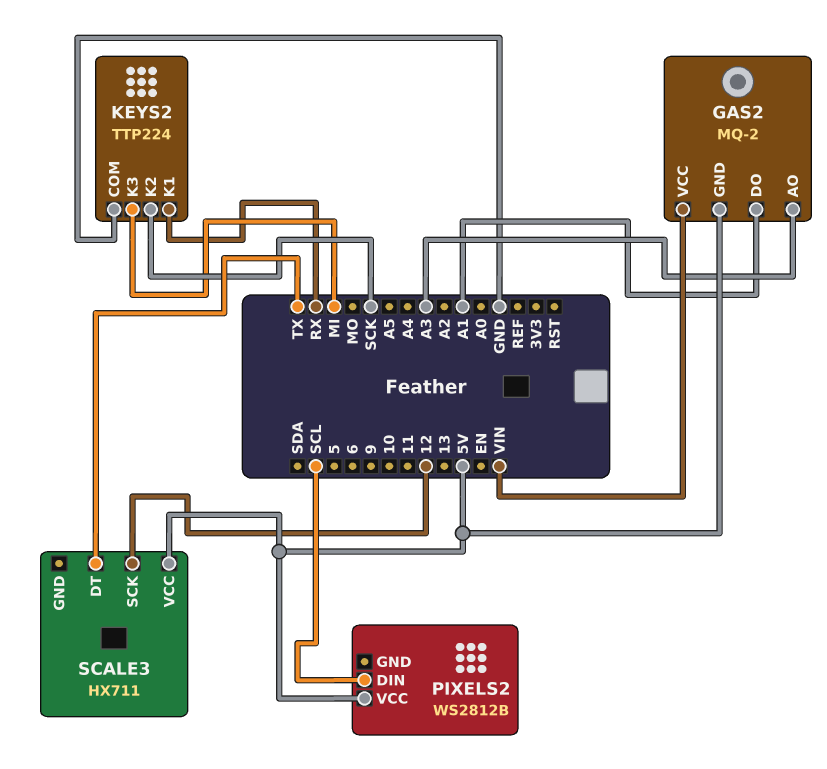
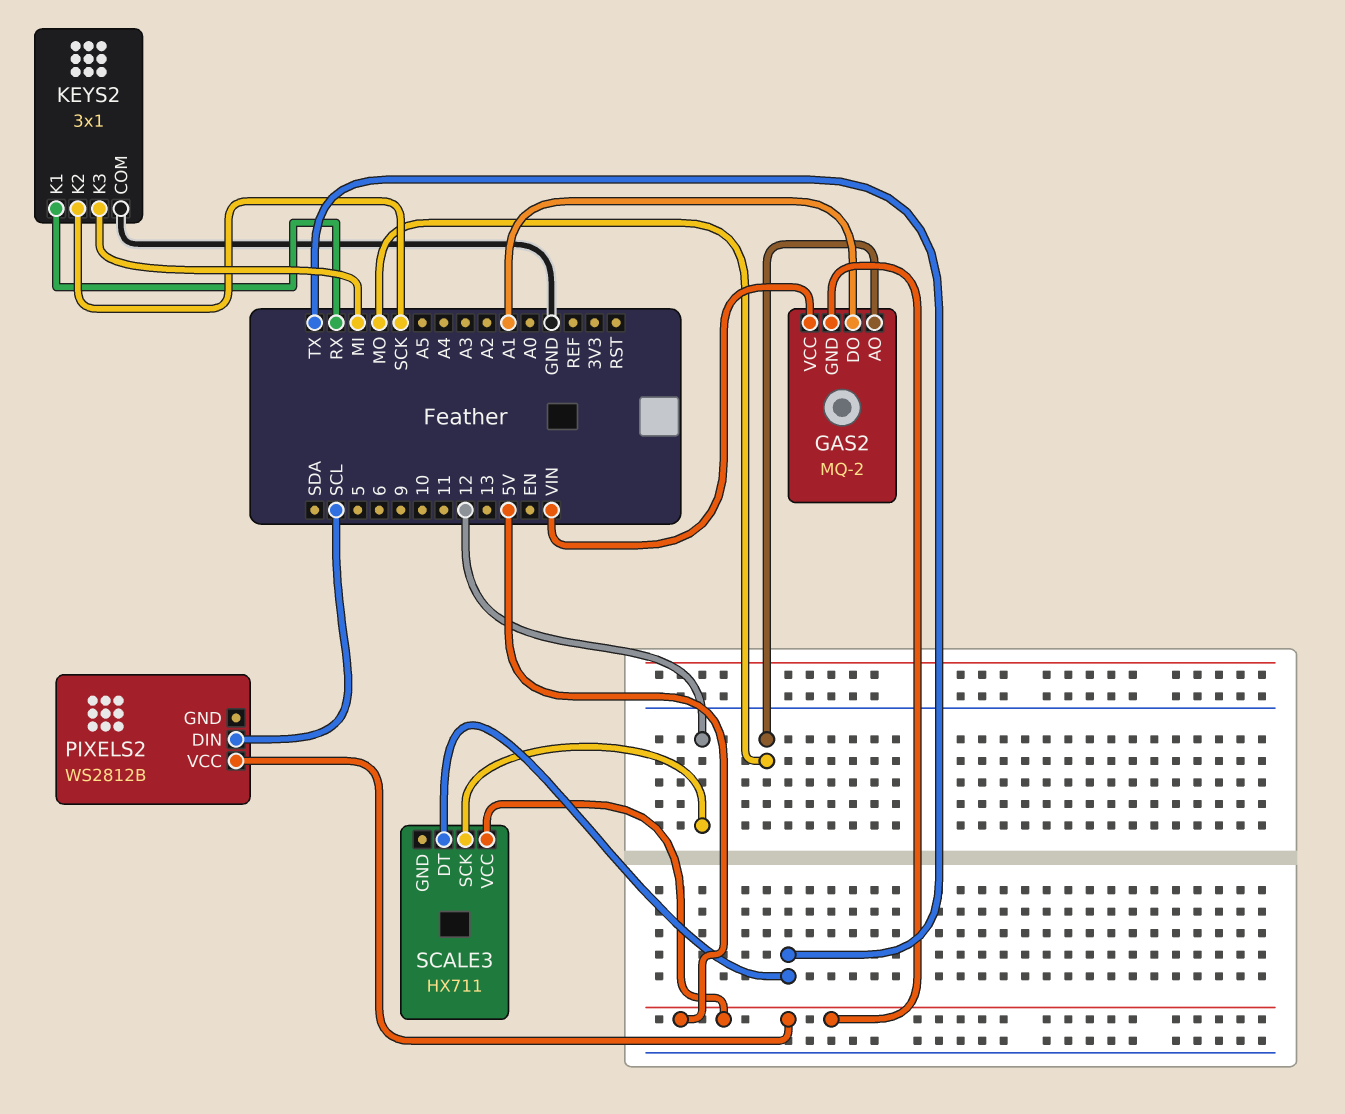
GAS2 pin AO: A3 -> MO
KEYS2: TTP224 -> 3x1

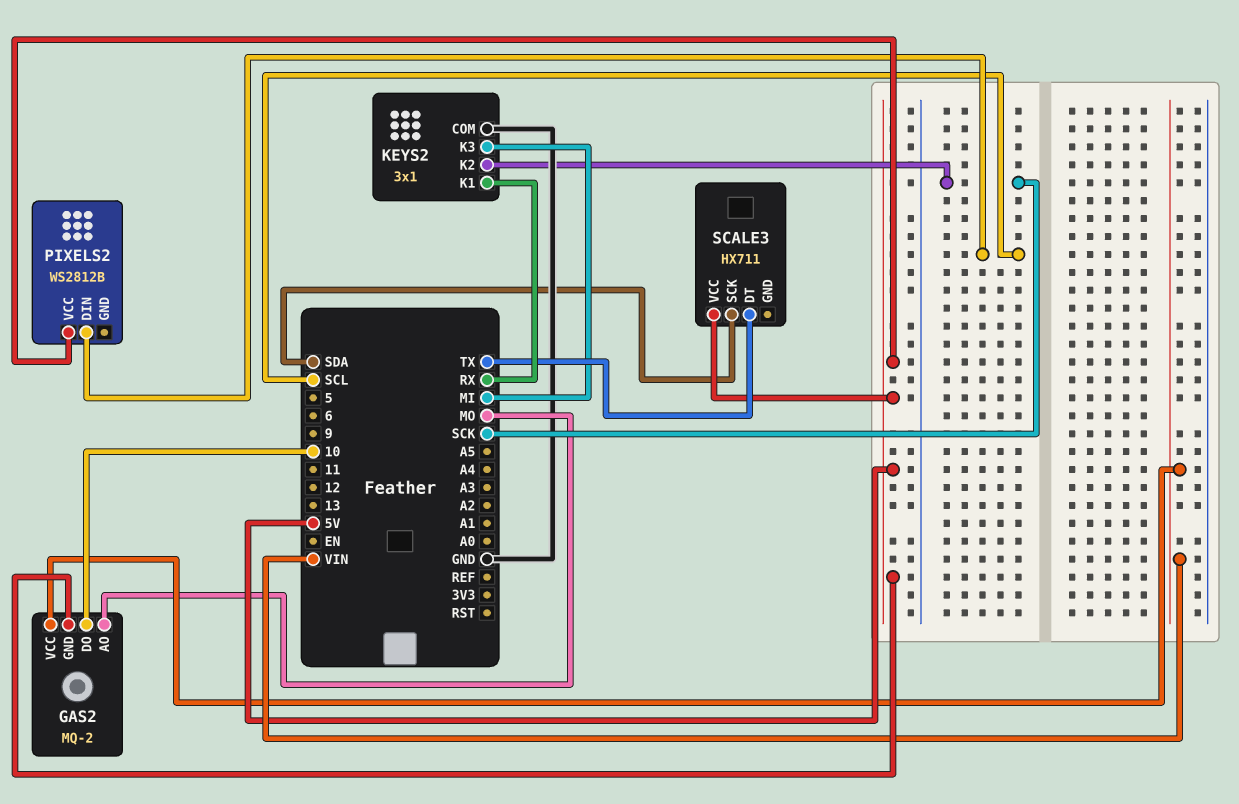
GAS2 pin DO: A1 -> 10
SCALE3 pin SCK: 12 -> SDA

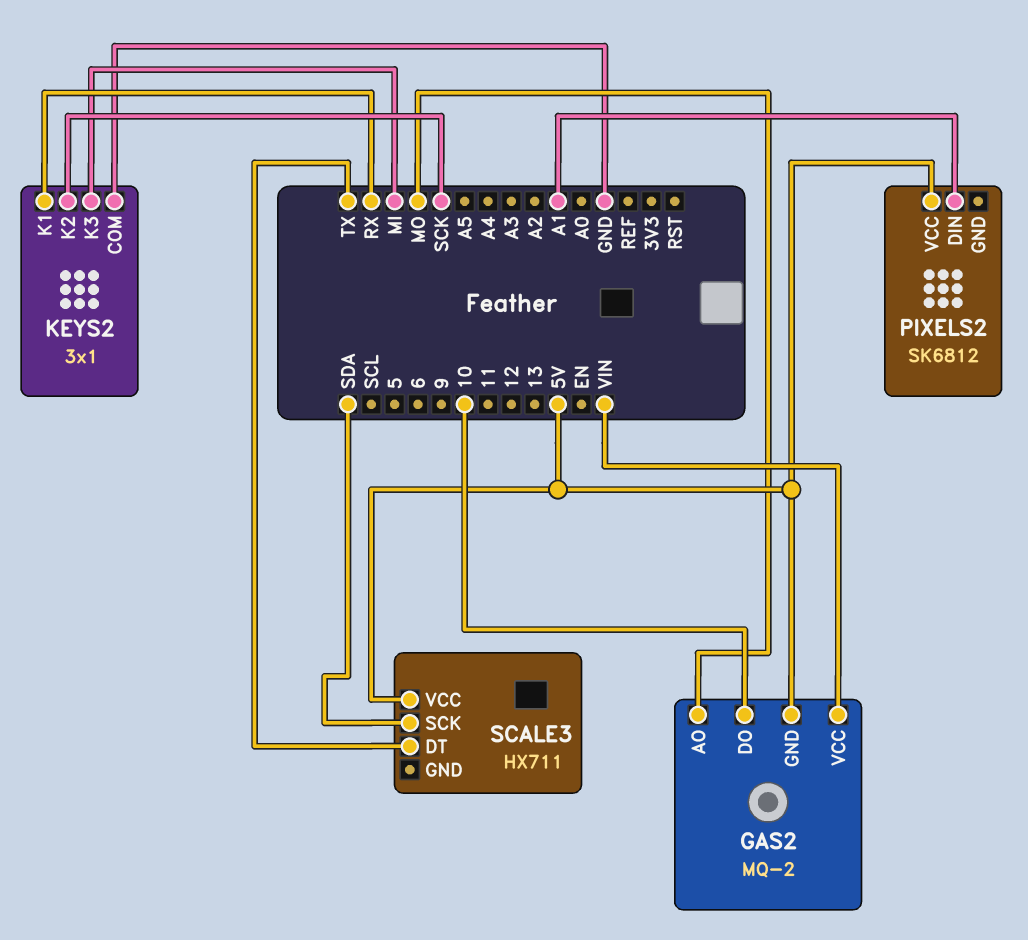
PIXELS2: WS2812B -> SK6812
PIXELS2 pin DIN: SCL -> A1

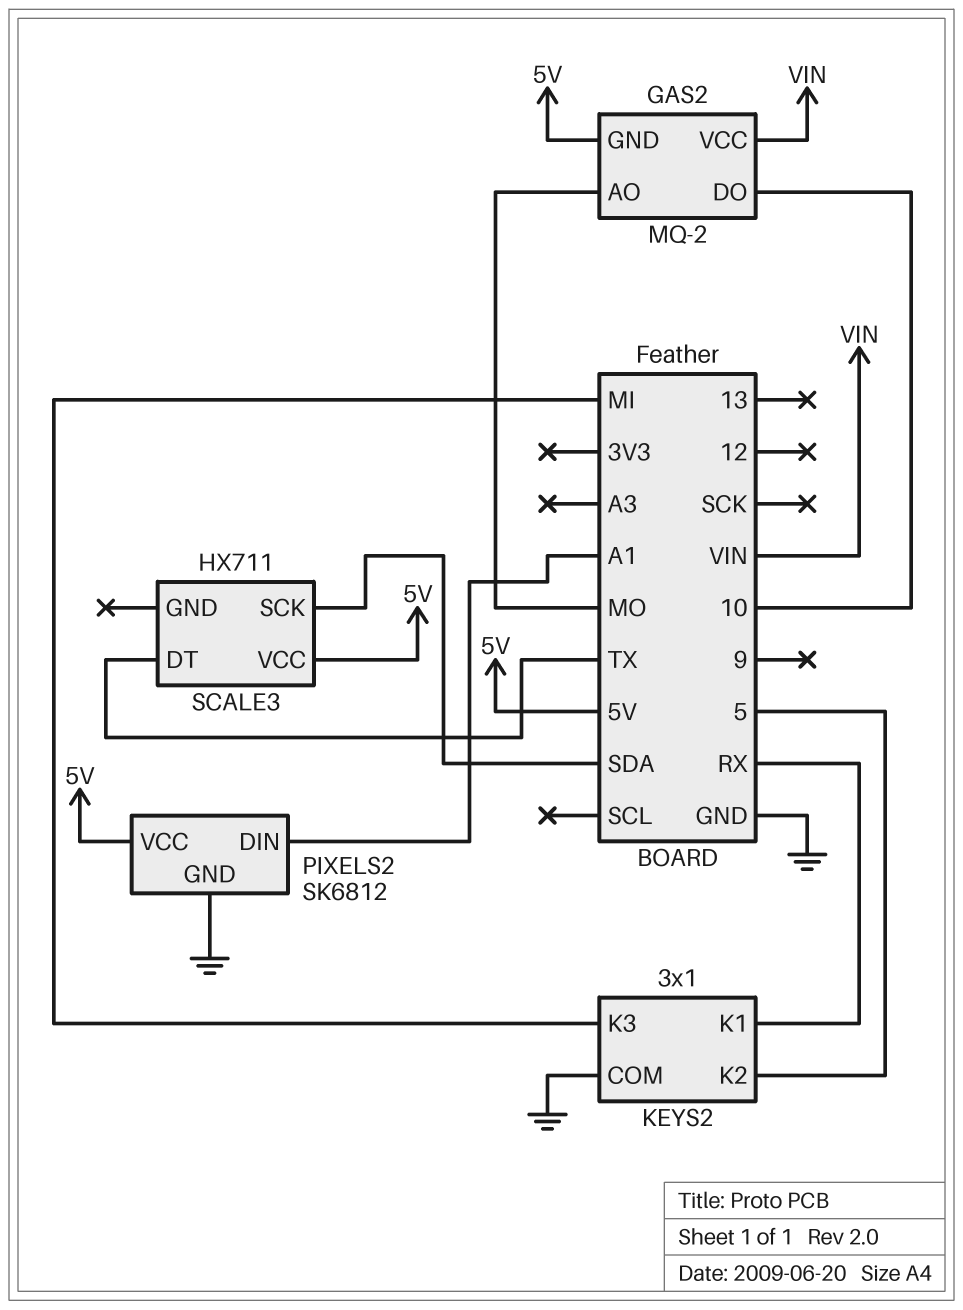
KEYS2 pin K2: SCK -> 5
PIXELS2 pin GND: none -> GND

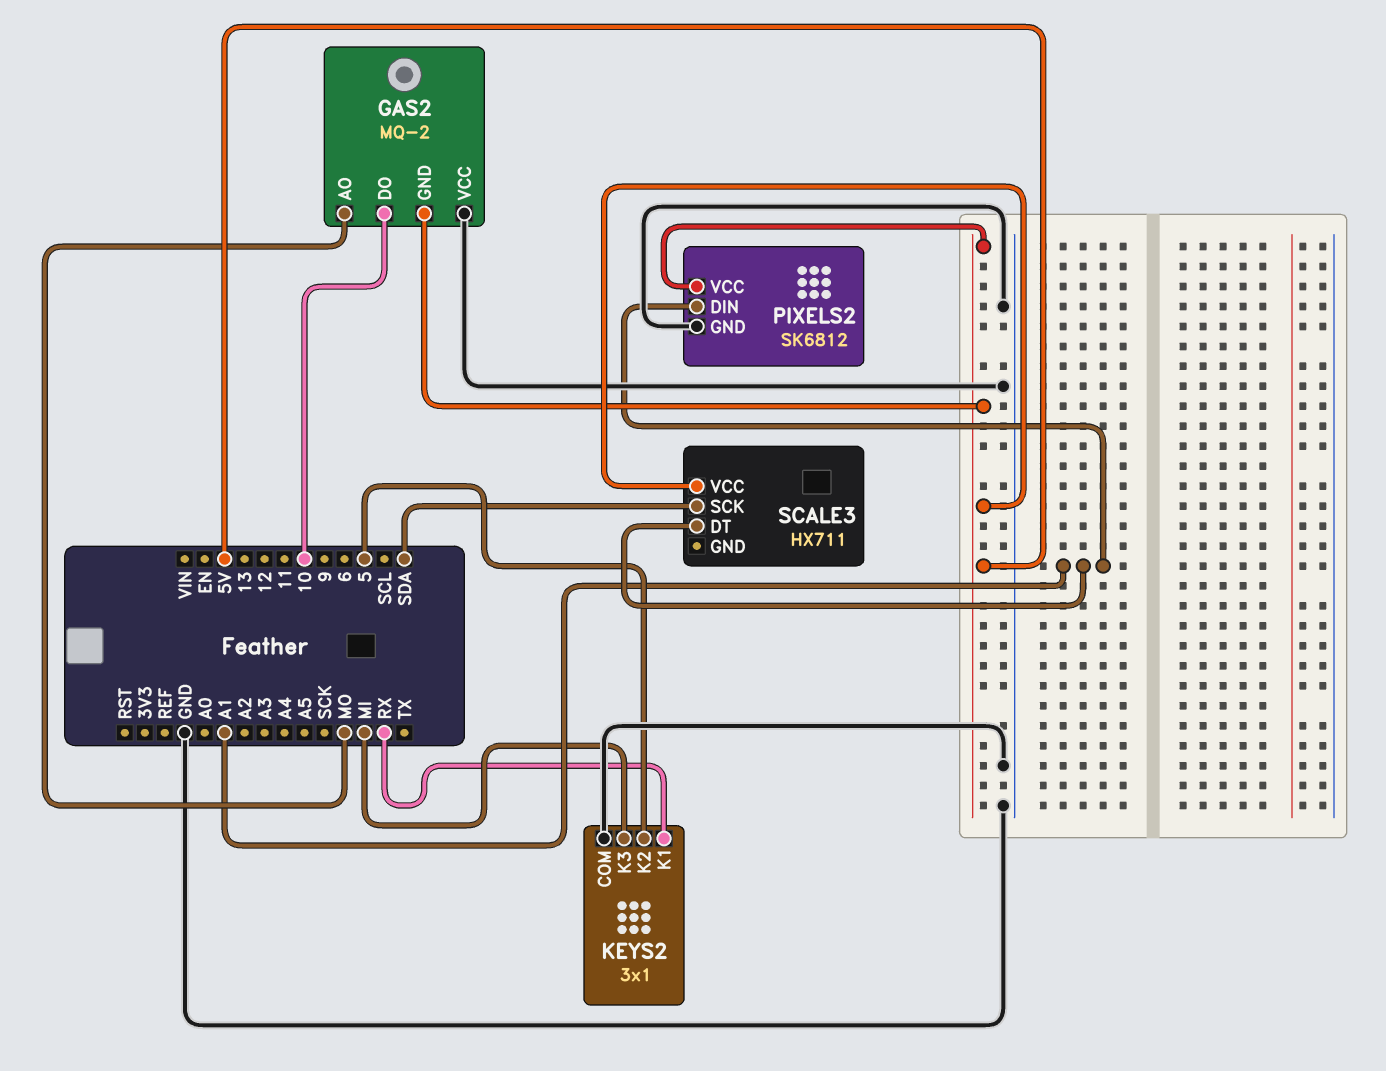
GAS2 pin VCC: VIN -> GND
SCALE3 pin DT: TX -> A1

